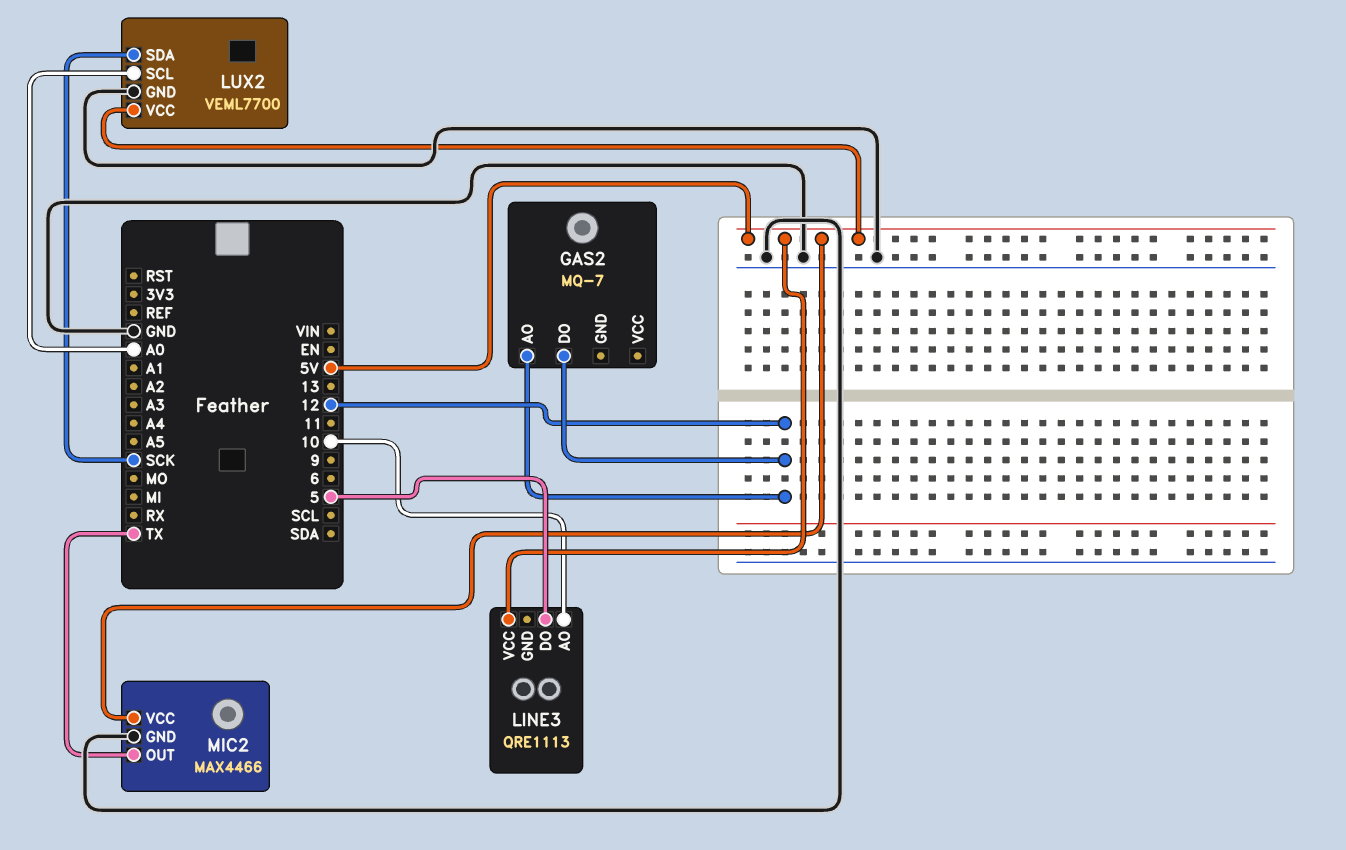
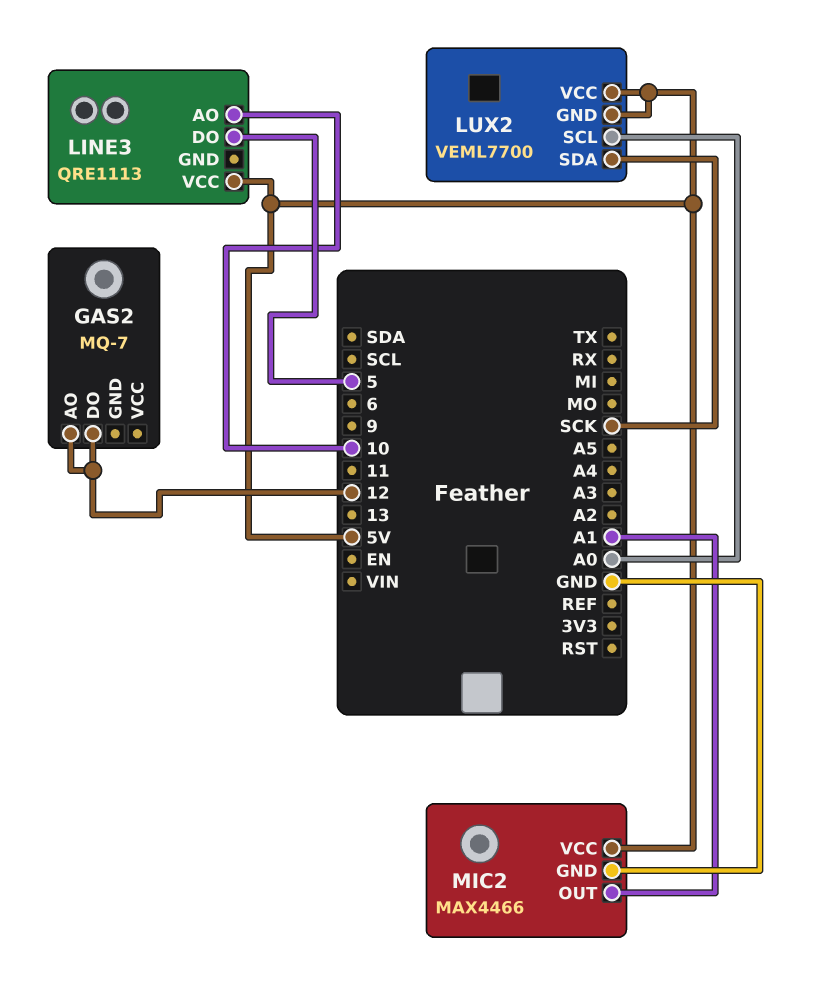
LUX2 pin GND: GND -> 5V
MIC2 pin OUT: TX -> A1

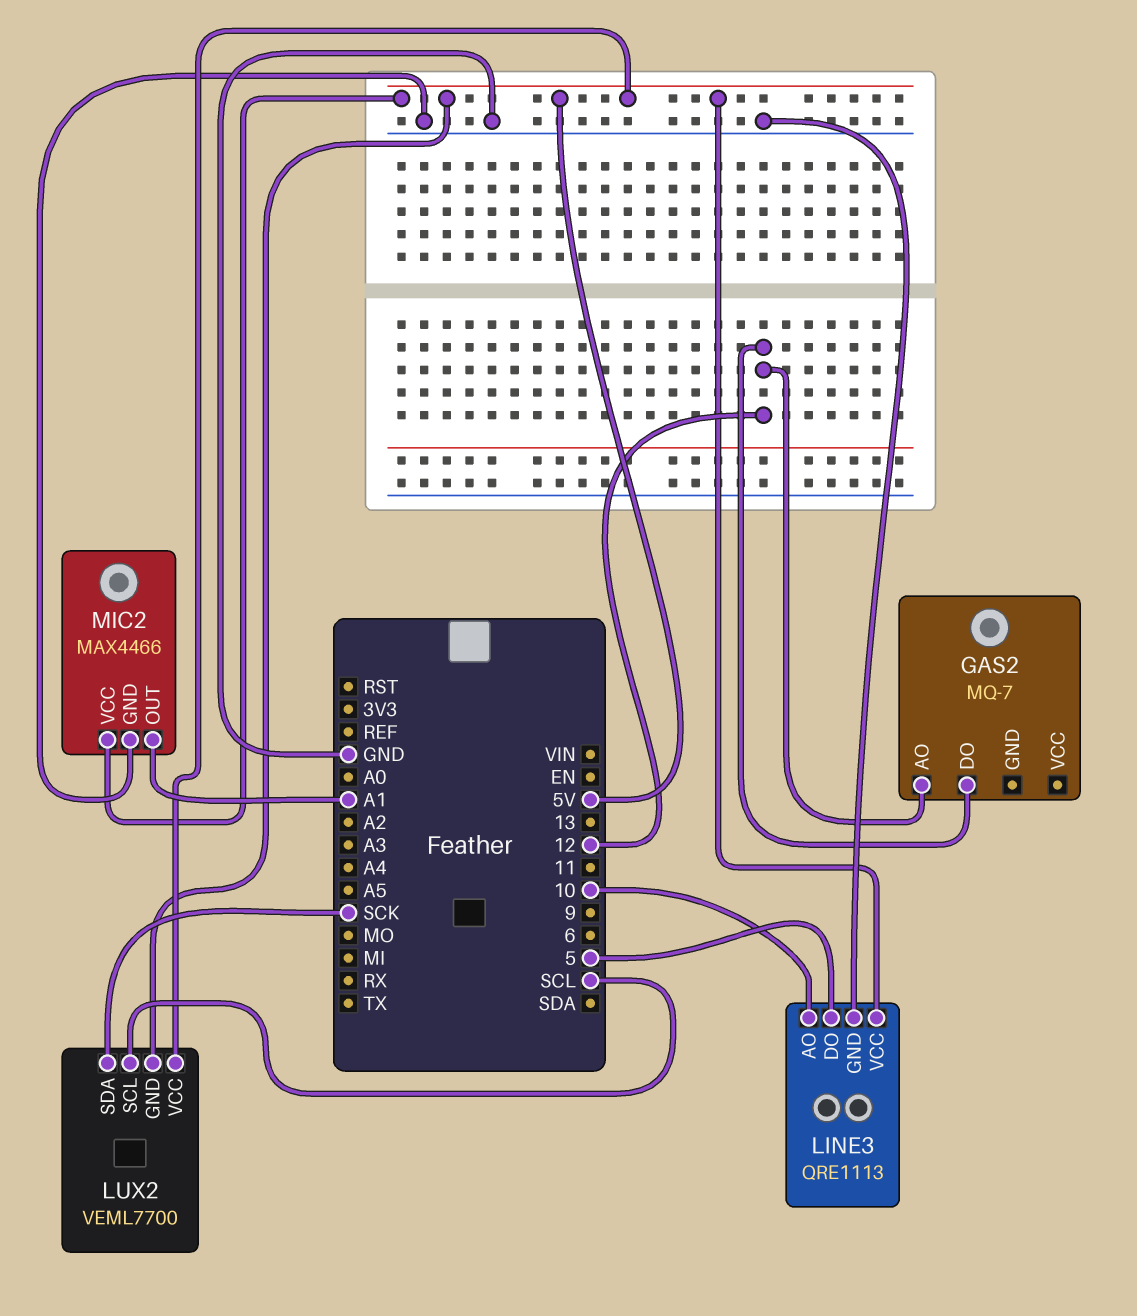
LINE3 pin GND: none -> GND
LUX2 pin SCL: A0 -> SCL

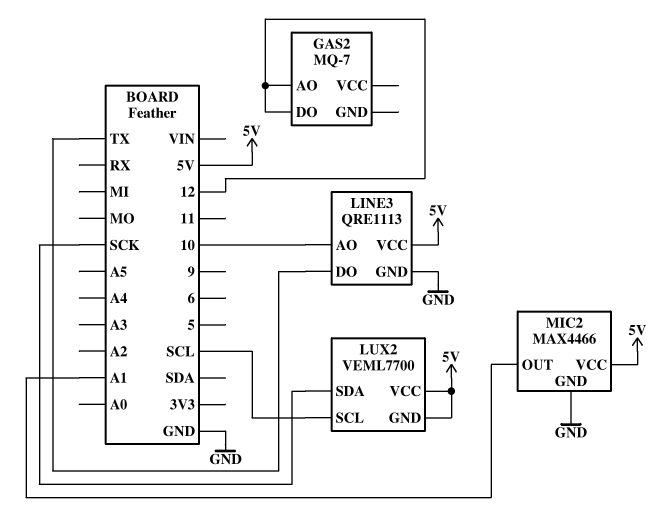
LINE3 pin DO: 5 -> TX

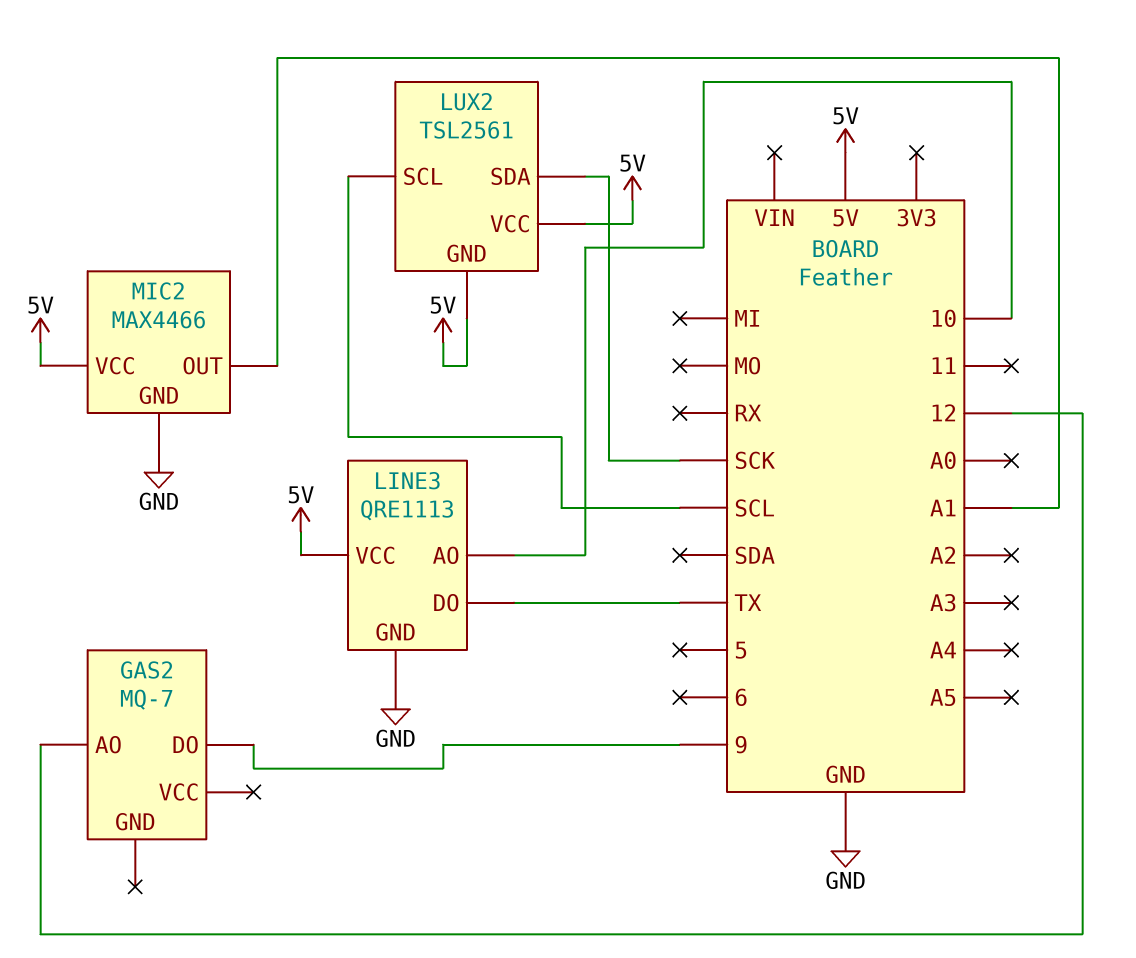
GAS2 pin DO: 12 -> 9
LUX2: VEML7700 -> TSL2561

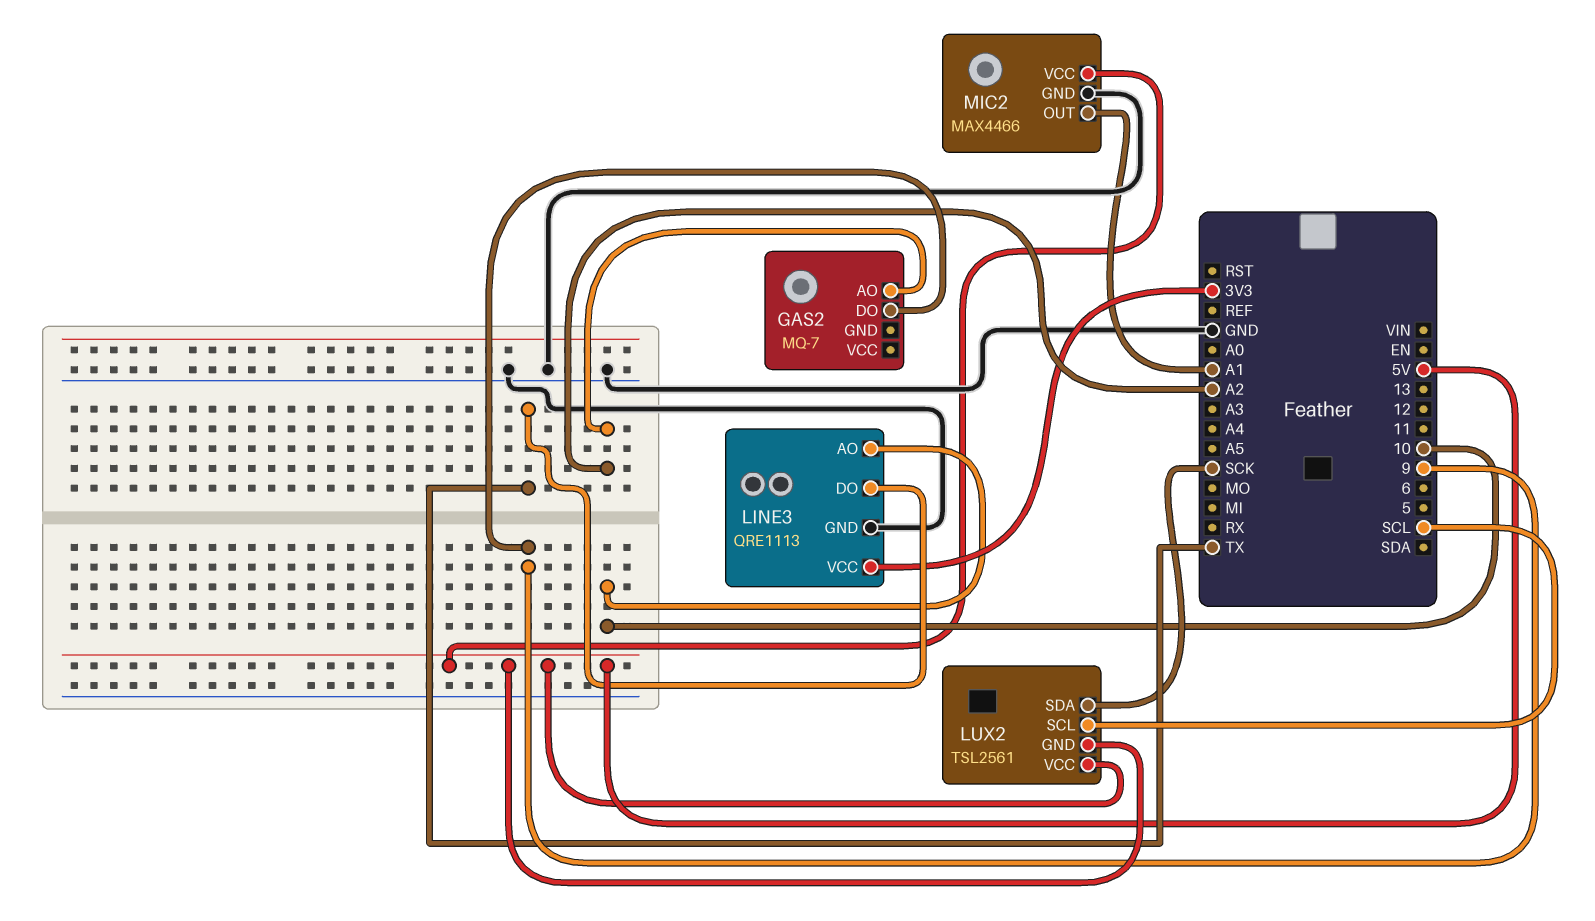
GAS2 pin AO: 12 -> A2
LINE3 pin VCC: 5V -> 3V3

